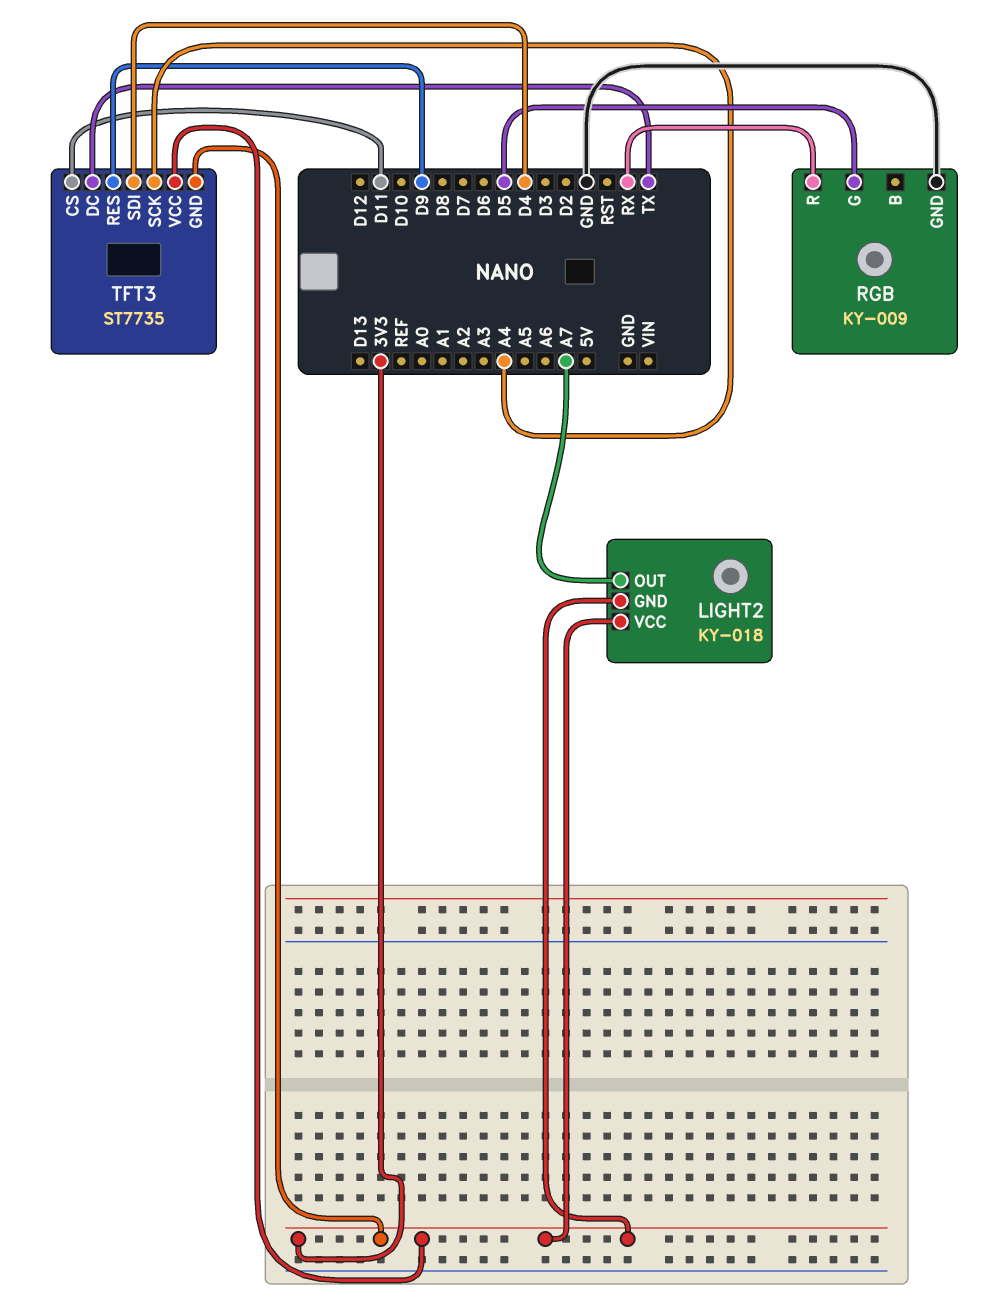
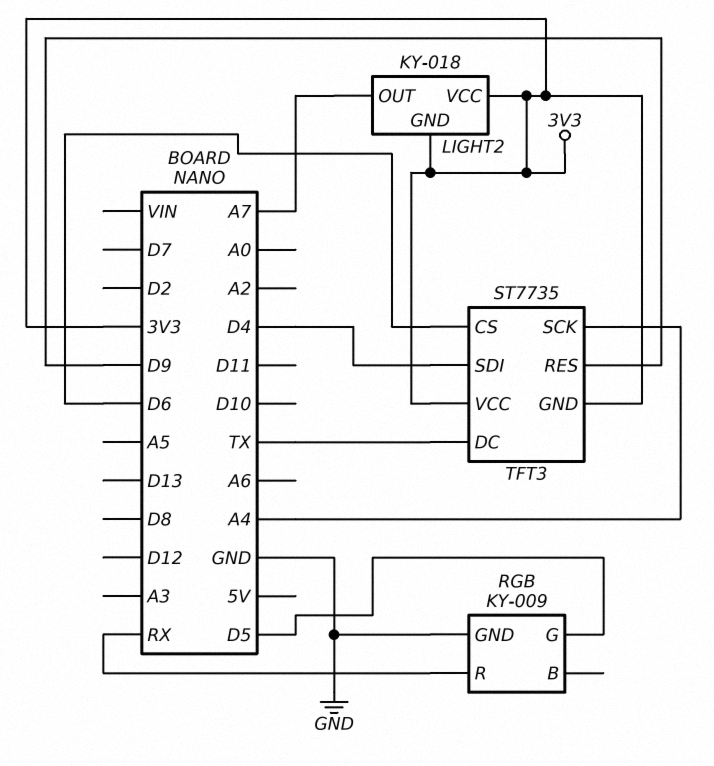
TFT3 pin CS: D11 -> D6

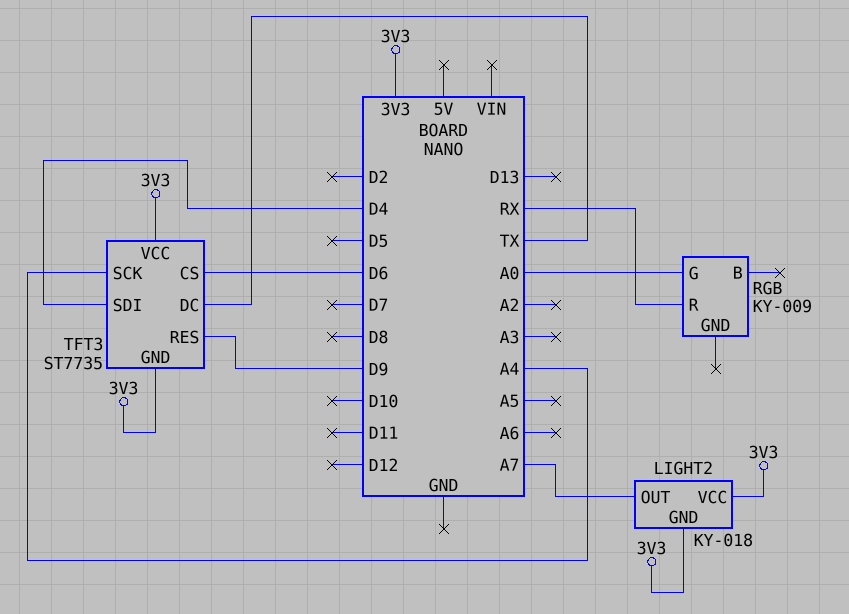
RGB pin G: D5 -> A0
RGB pin GND: GND -> none

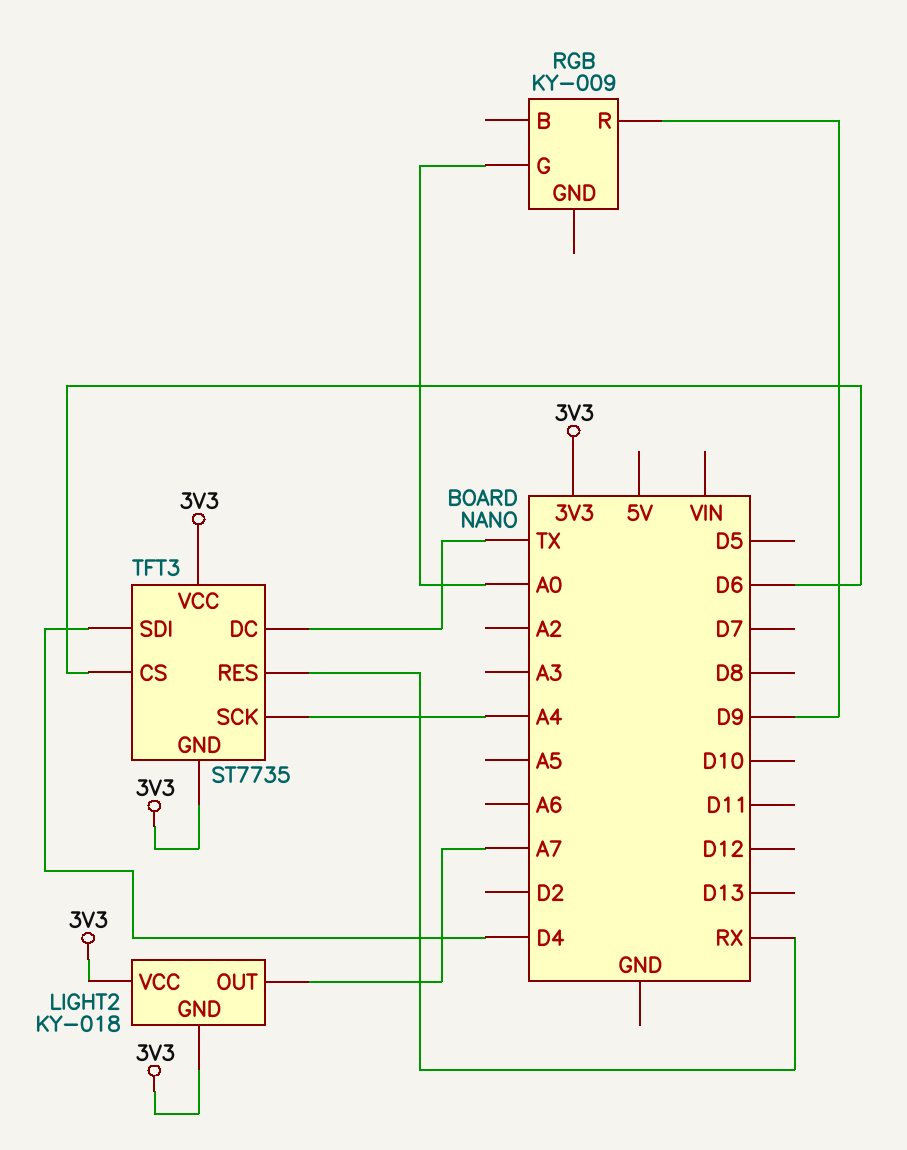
RGB pin R: RX -> D9
TFT3 pin RES: D9 -> RX

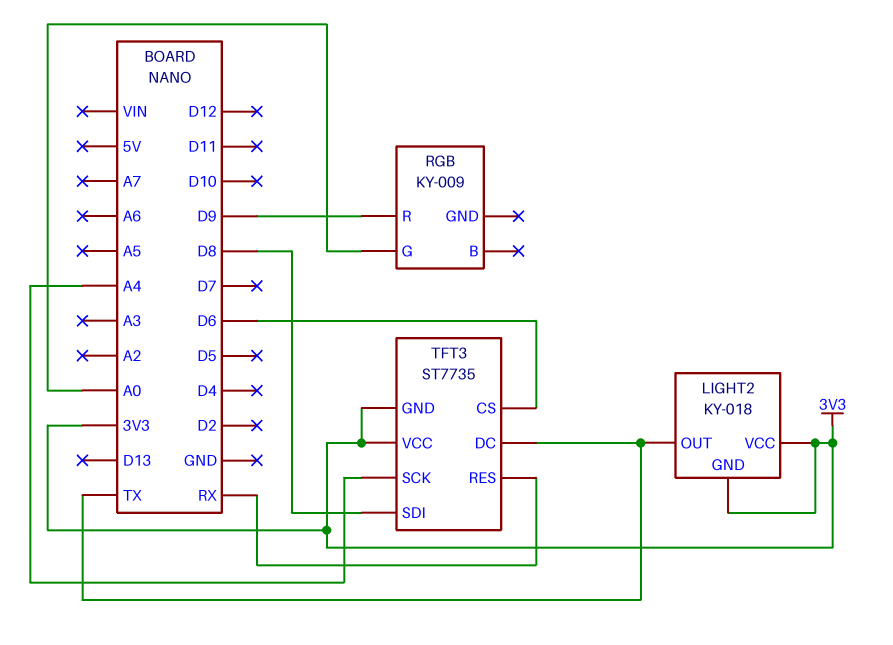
LIGHT2 pin OUT: A7 -> TX
TFT3 pin SDI: D4 -> D8

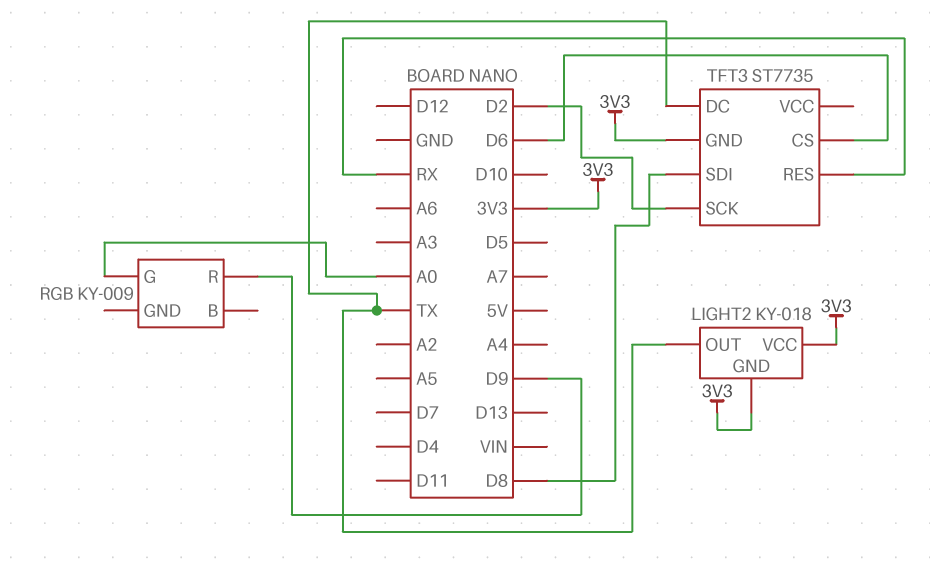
TFT3 pin SCK: A4 -> D2
TFT3 pin VCC: 3V3 -> none

